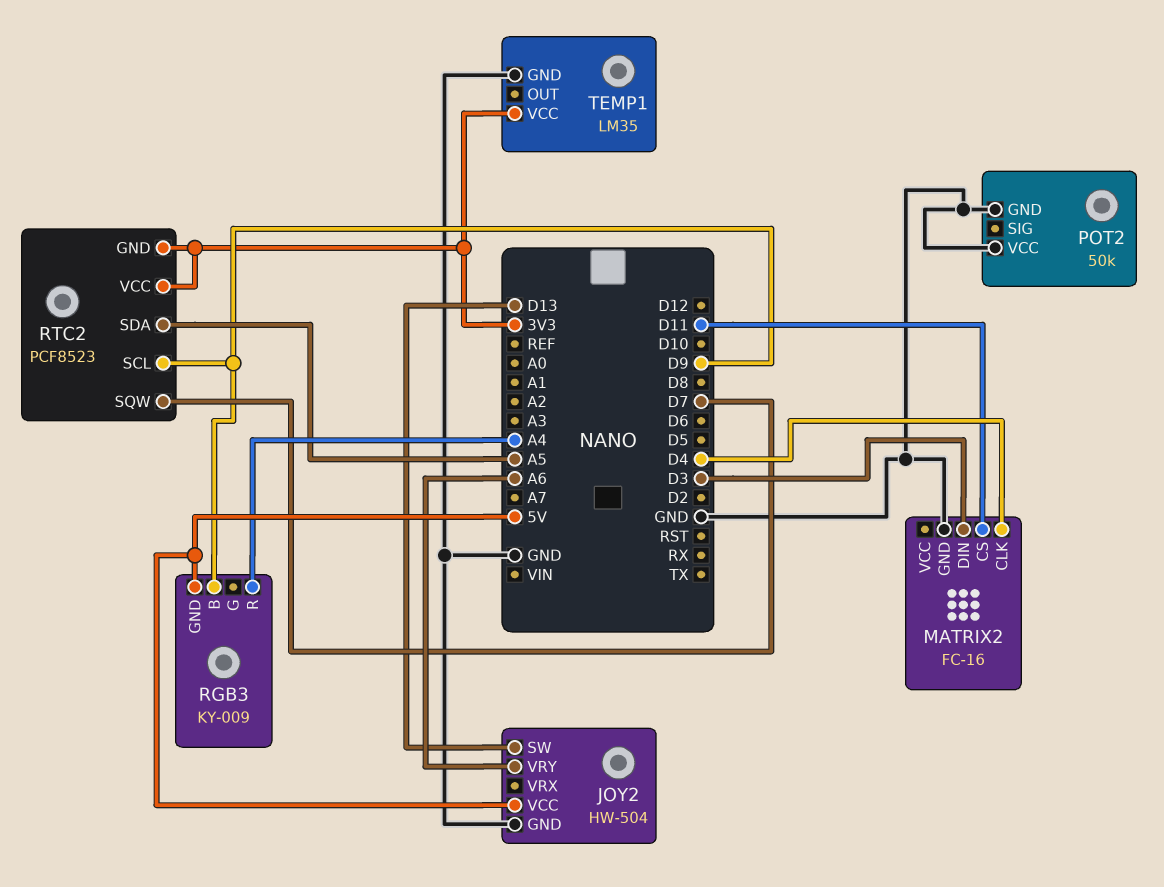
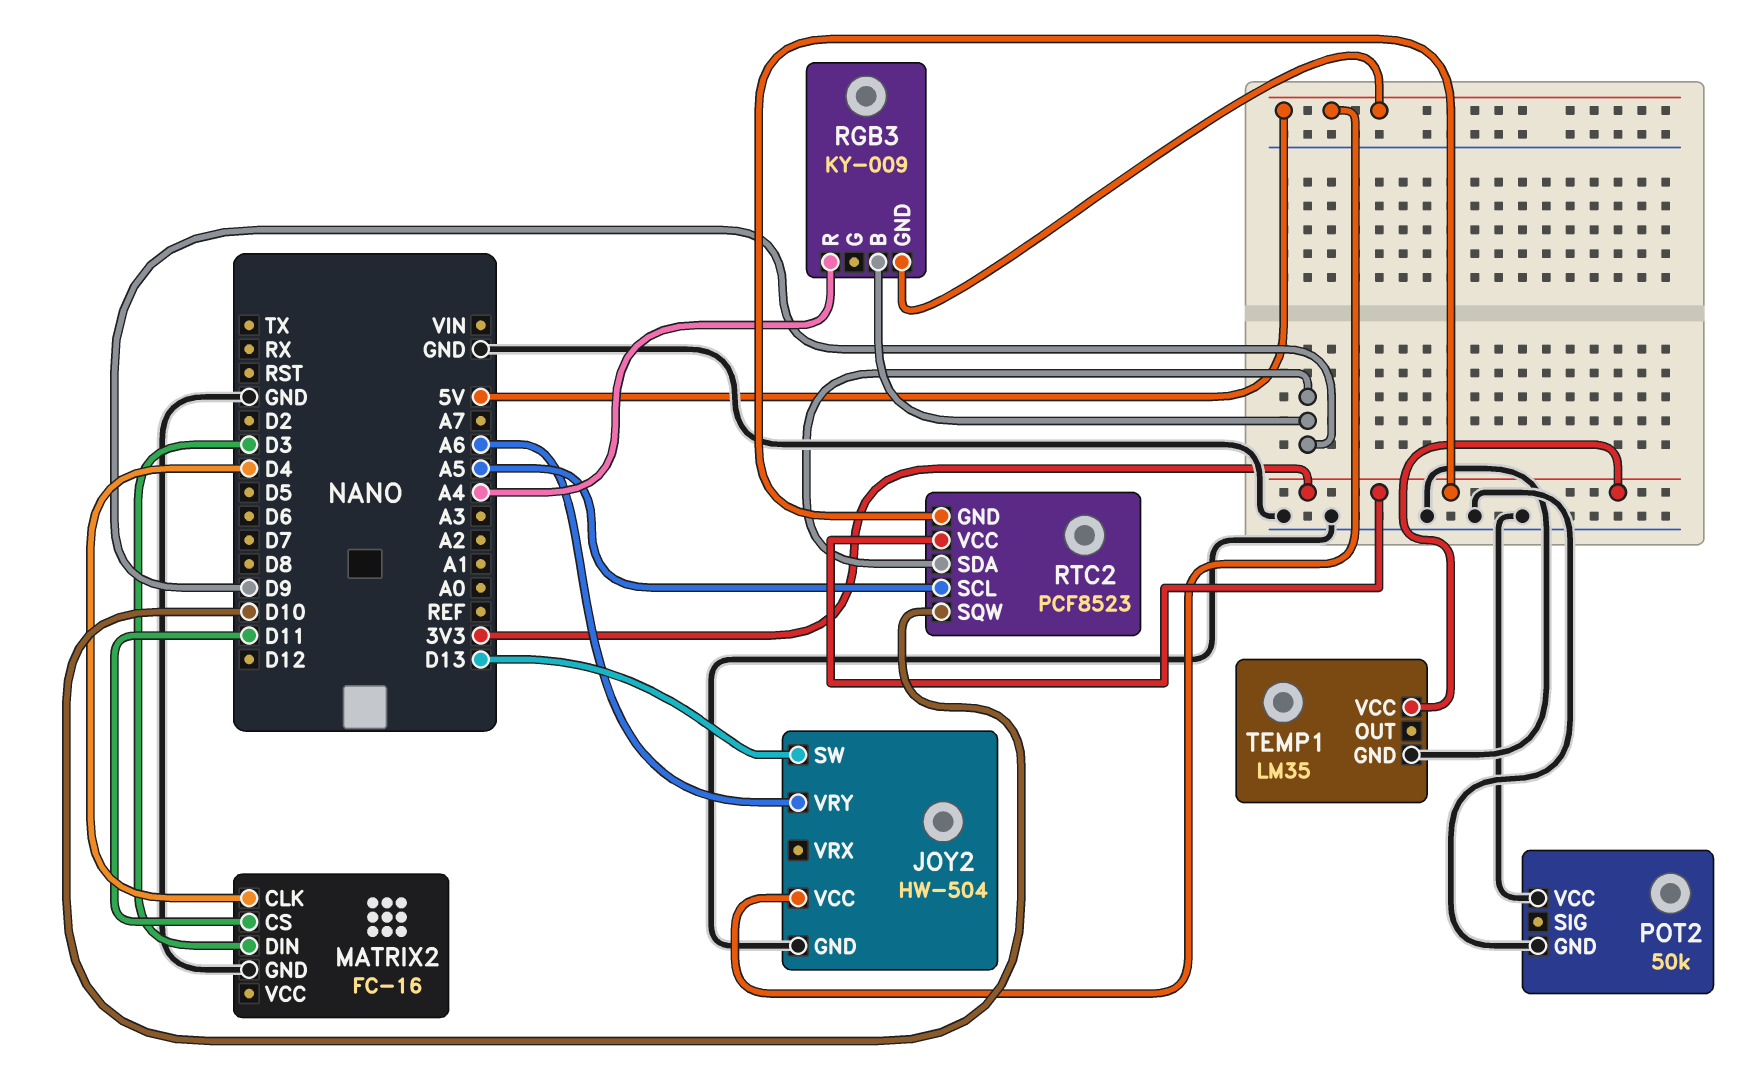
RTC2 pin SCL: D9 -> A5
RTC2 pin SDA: A5 -> D9
RTC2 pin SQW: D7 -> D10

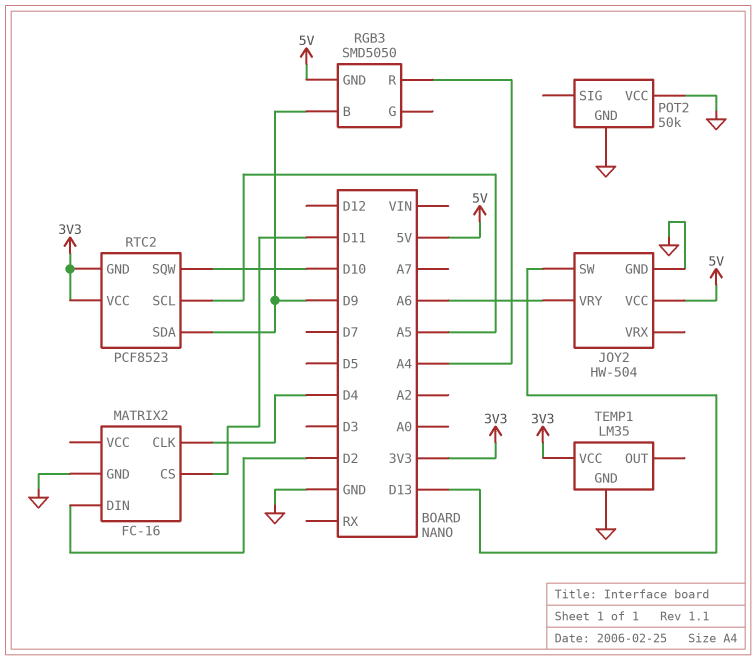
MATRIX2 pin DIN: D3 -> D2
RGB3: KY-009 -> SMD5050

